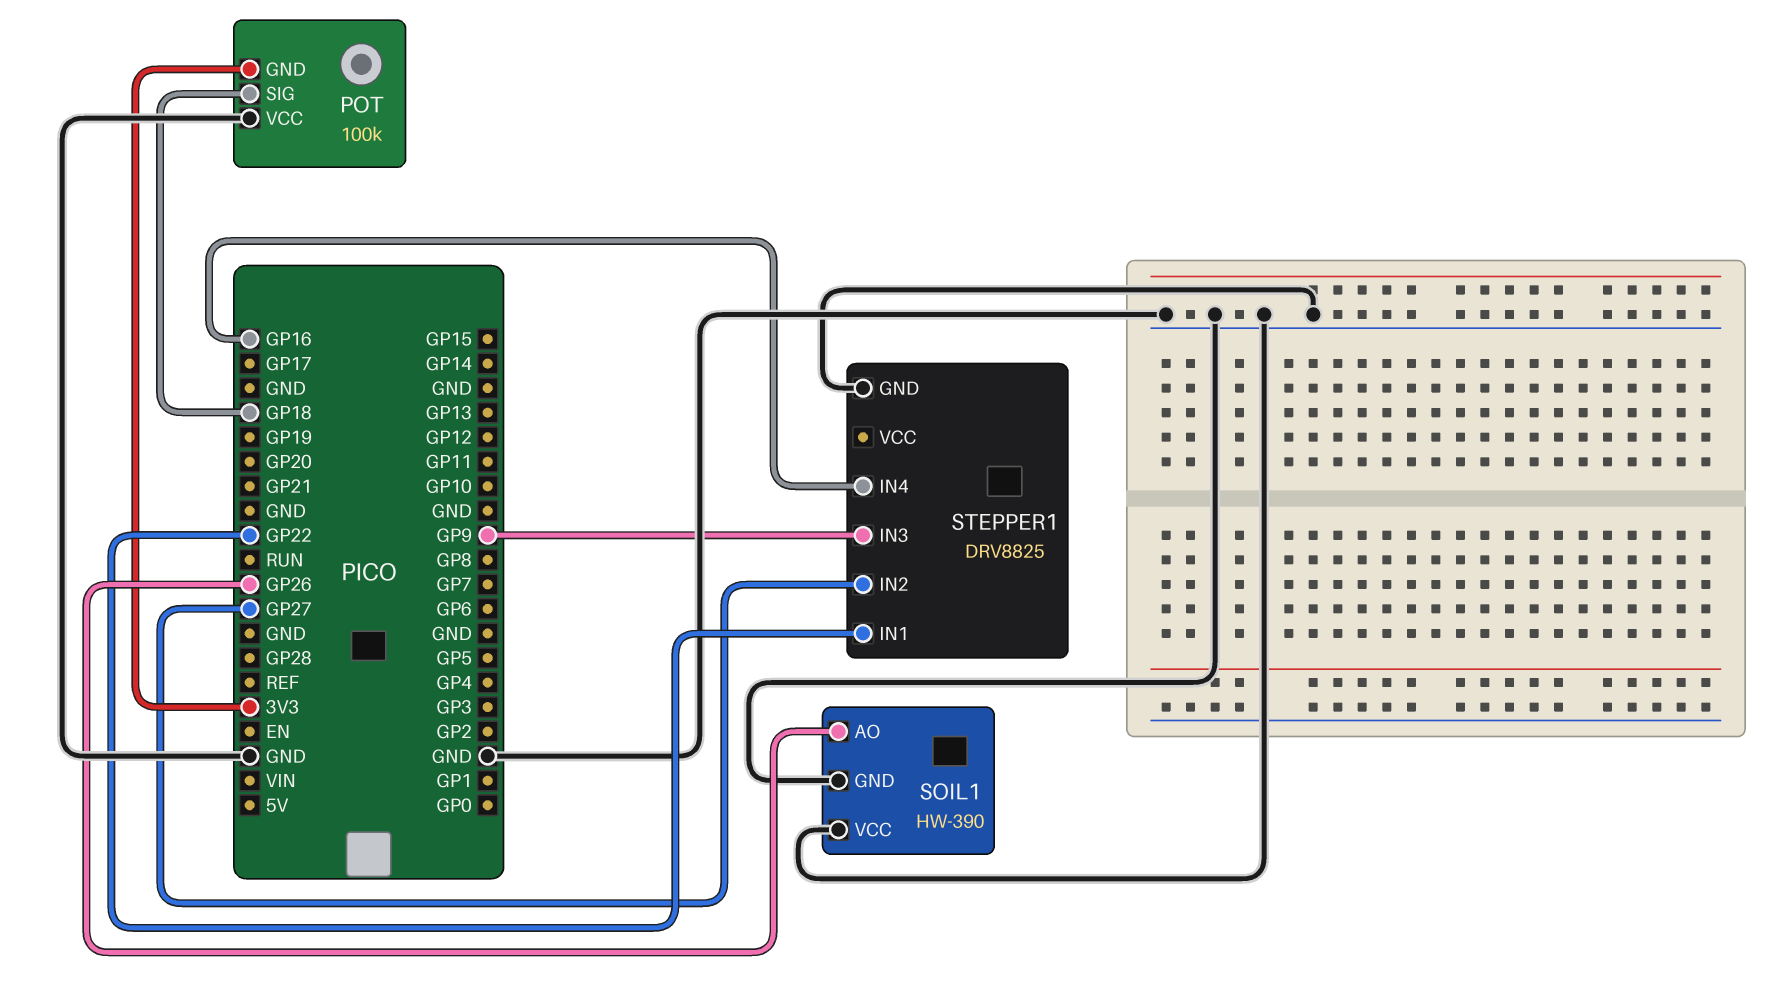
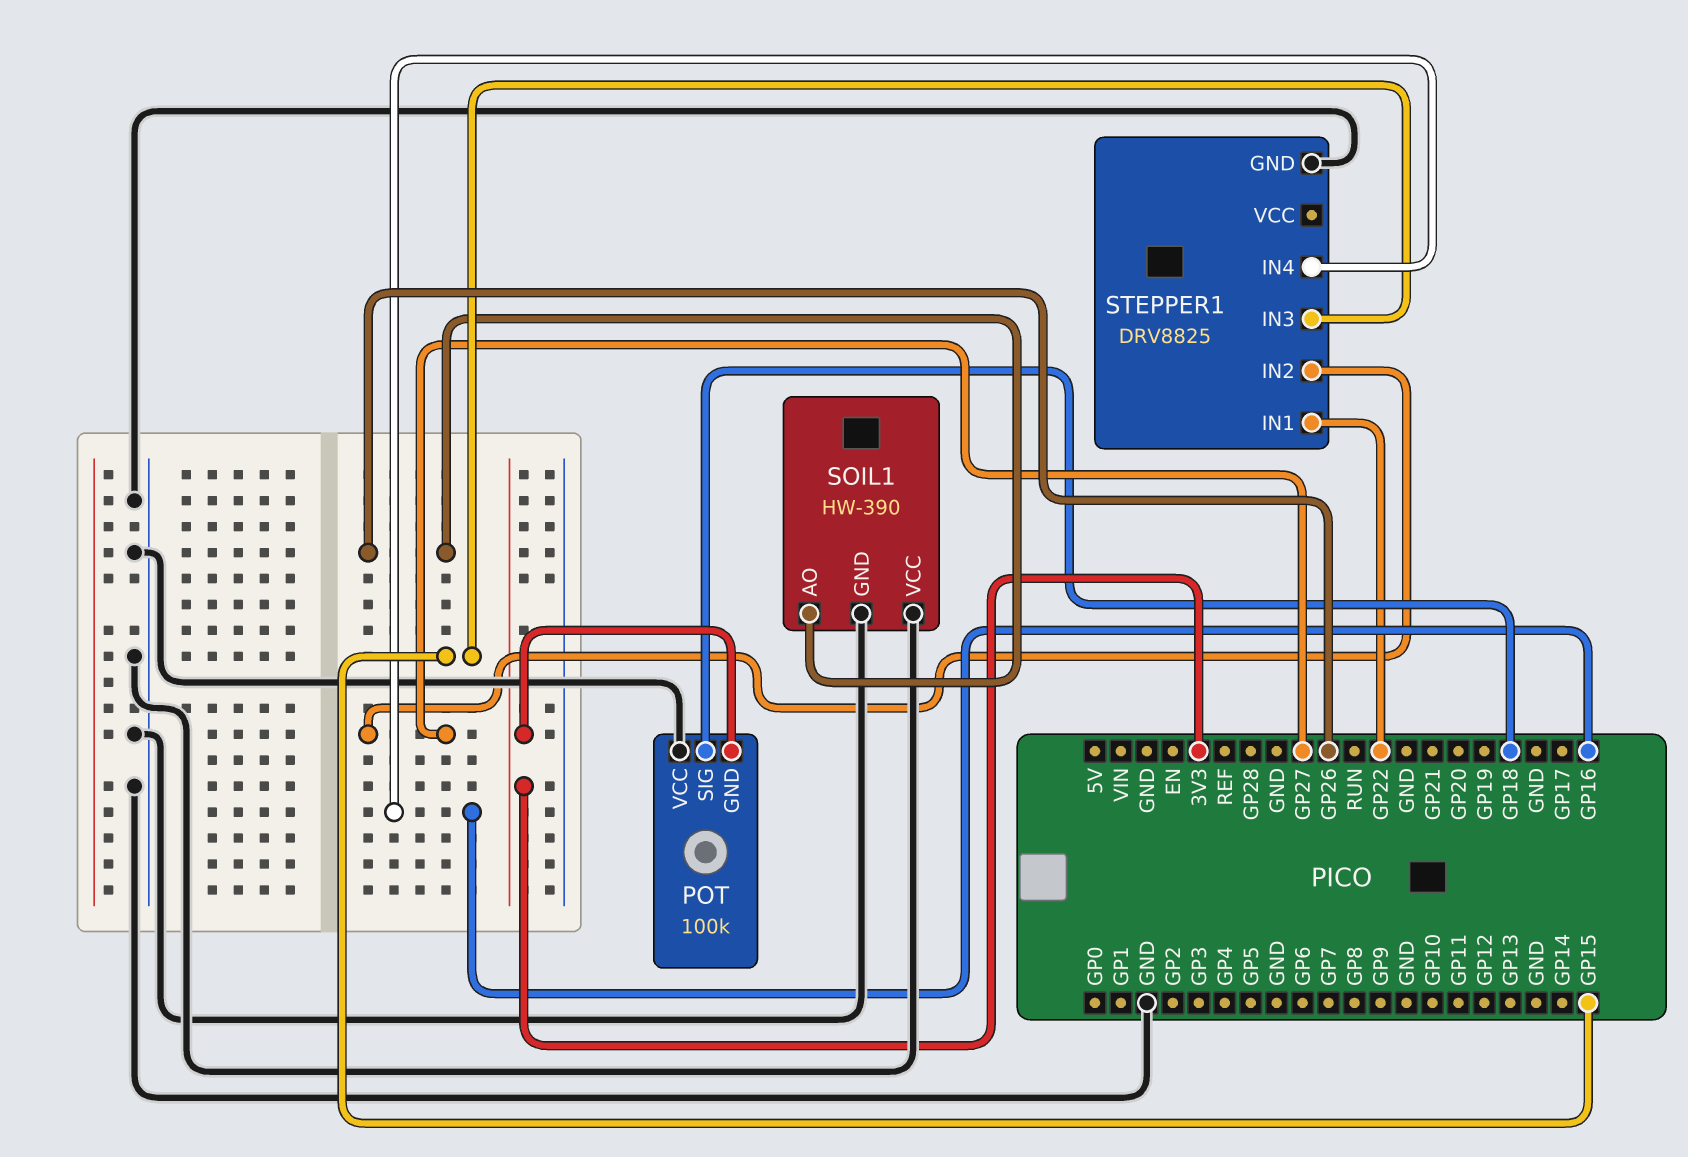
STEPPER1 pin IN3: GP9 -> GP15

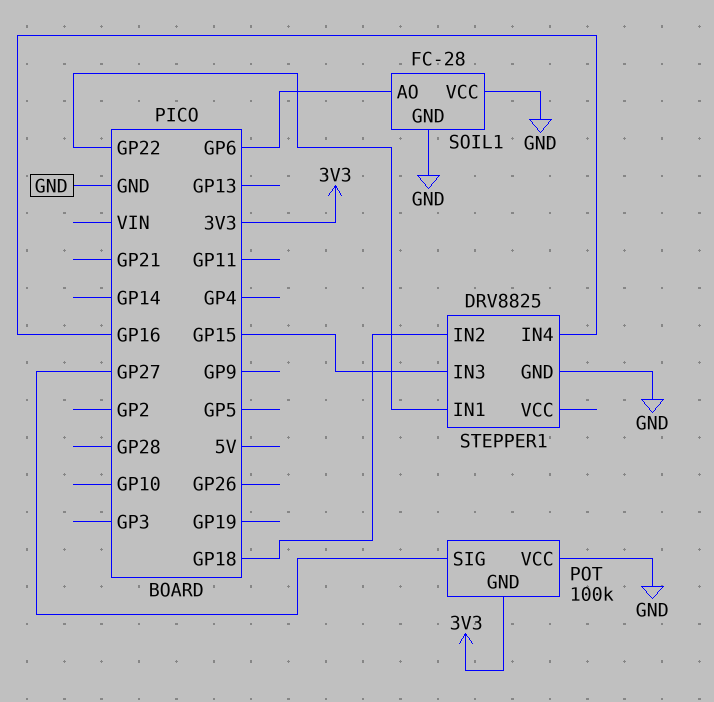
POT pin SIG: GP18 -> GP27
SOIL1: HW-390 -> FC-28
SOIL1 pin AO: GP26 -> GP6
STEPPER1 pin IN2: GP27 -> GP18

